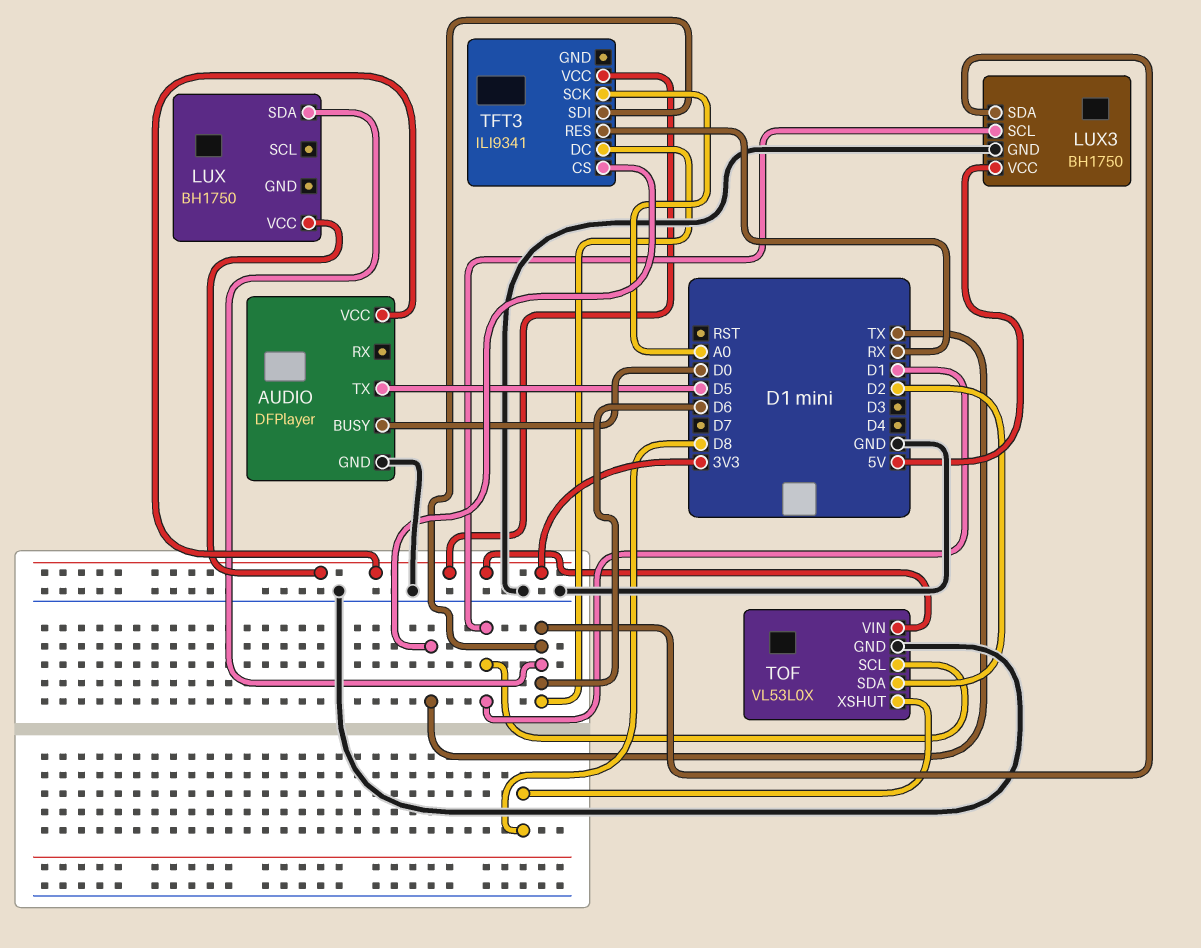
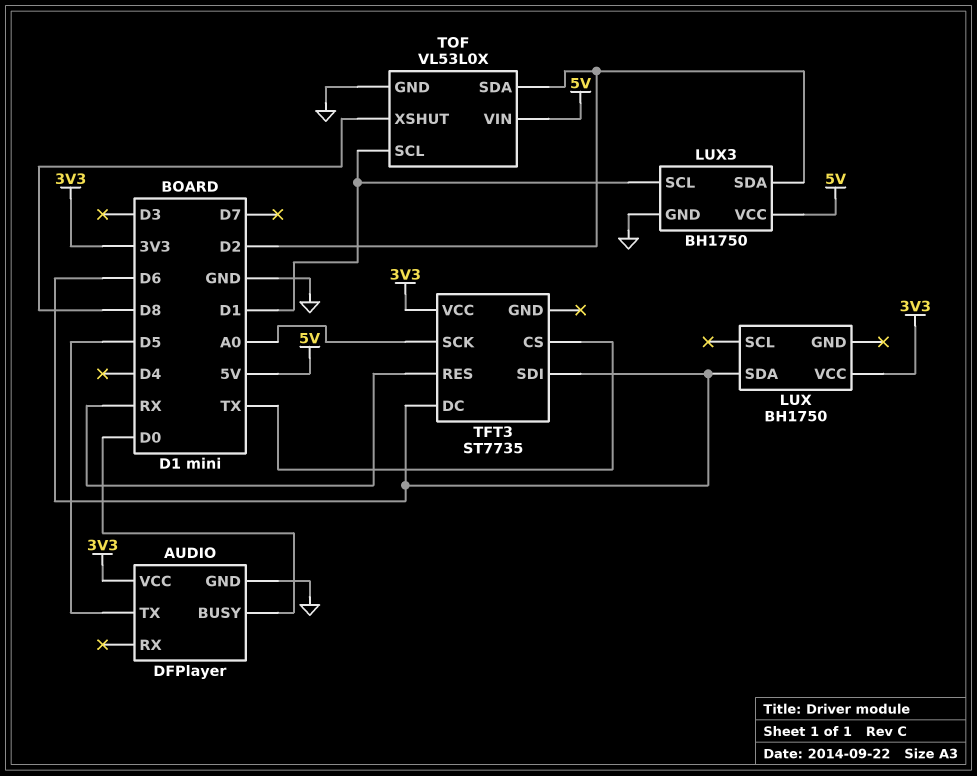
LUX3 pin SDA: D6 -> D2
TFT3: ILI9341 -> ST7735
TOF pin VIN: 3V3 -> 5V

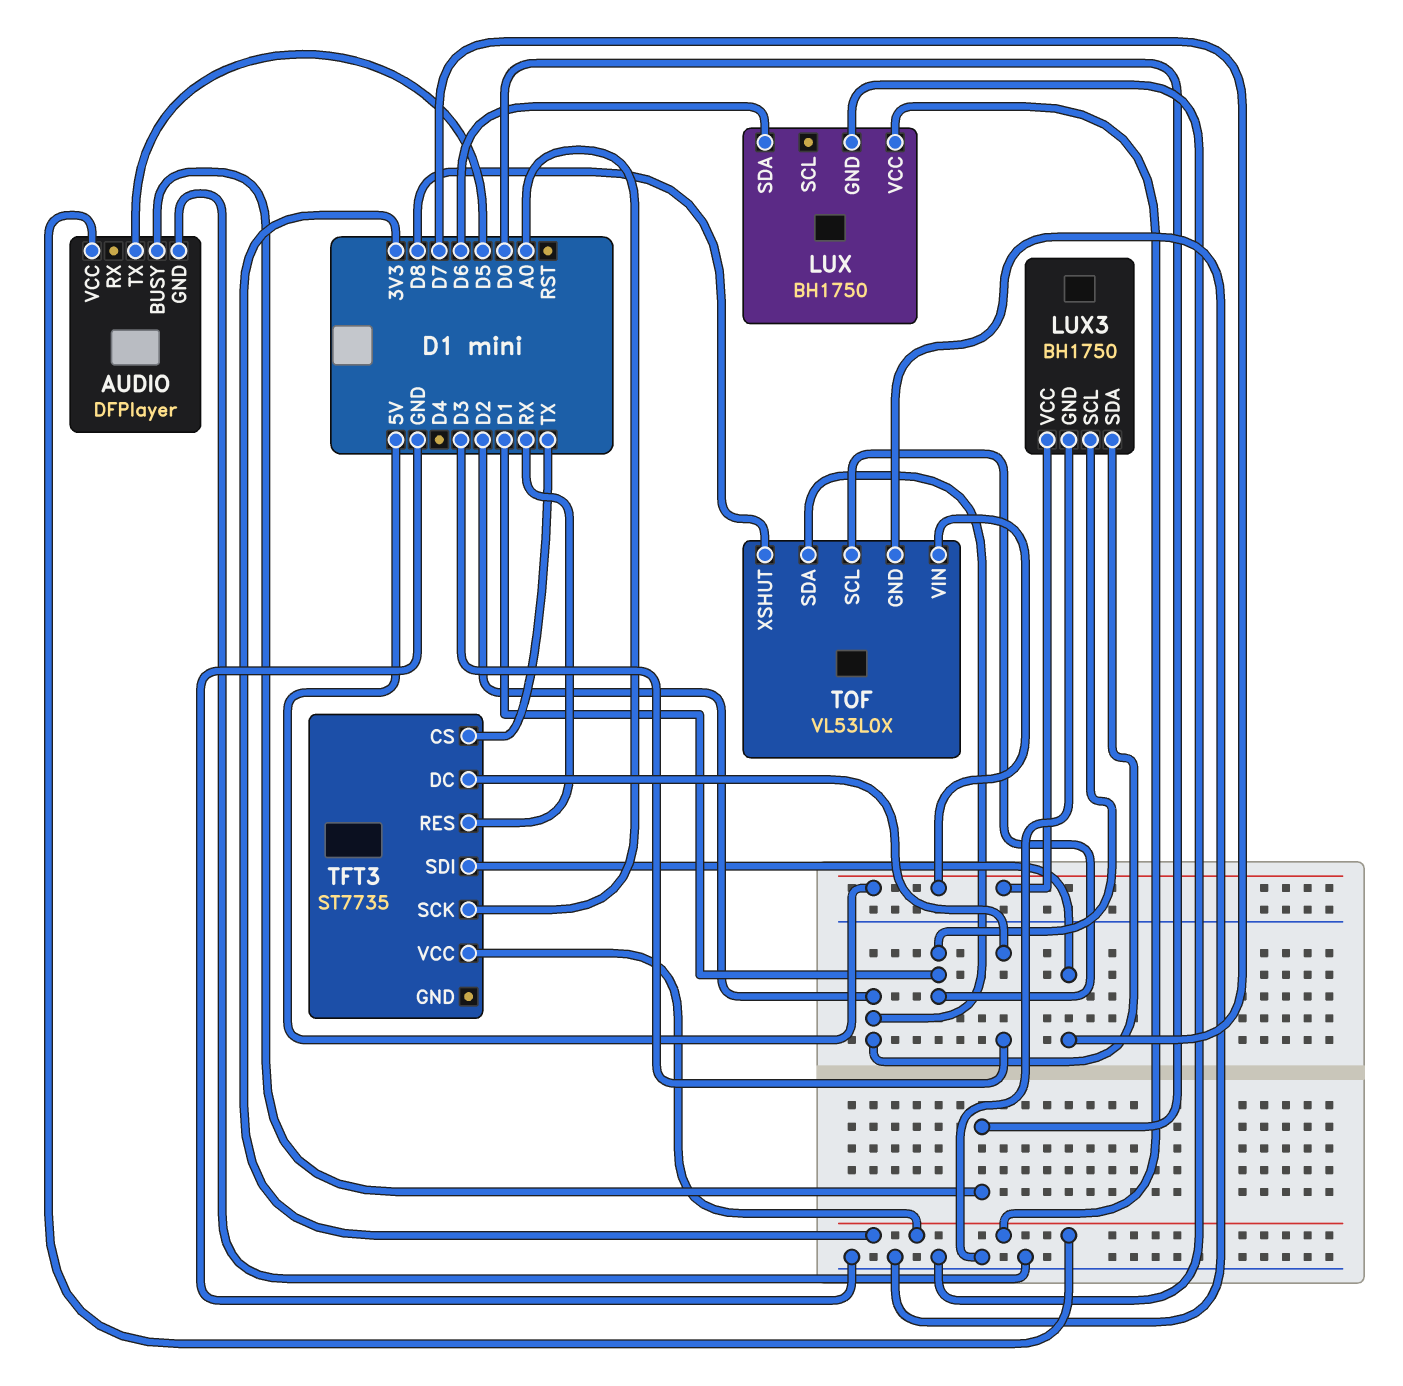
LUX pin GND: none -> GND
TFT3 pin DC: D6 -> D3
TFT3 pin SDI: D6 -> D7

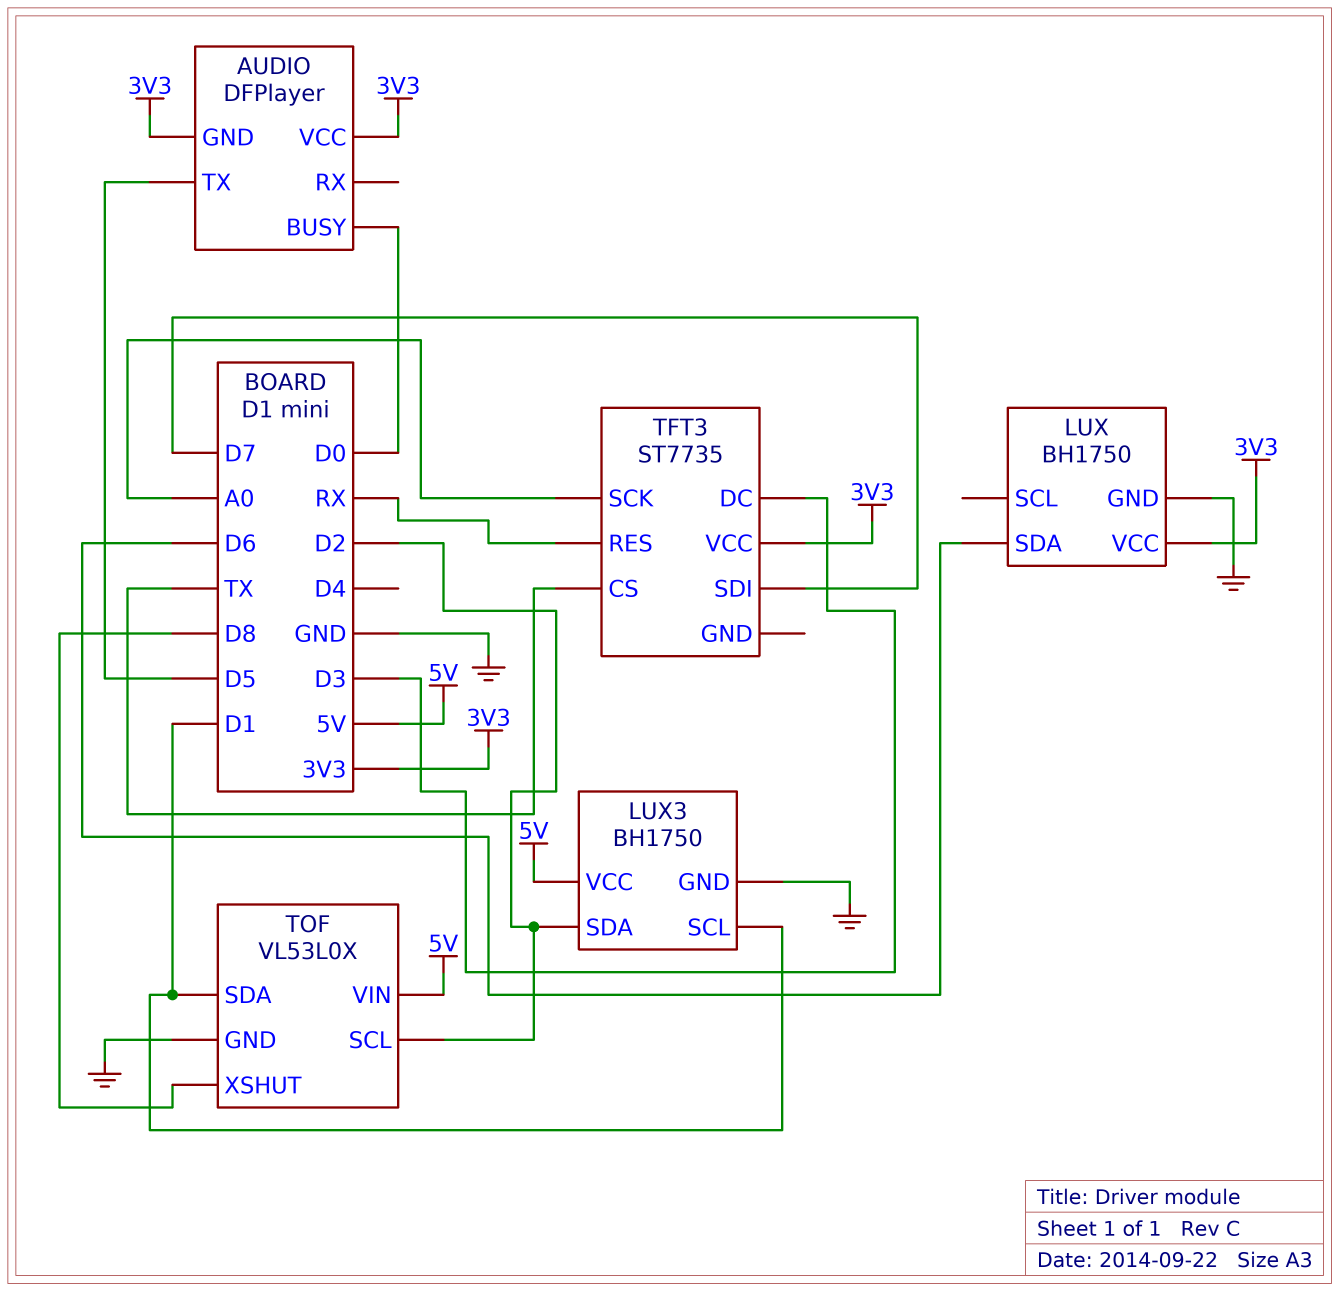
AUDIO pin GND: GND -> 3V3
TOF pin SCL: D1 -> D2
TOF pin SDA: D2 -> D1

